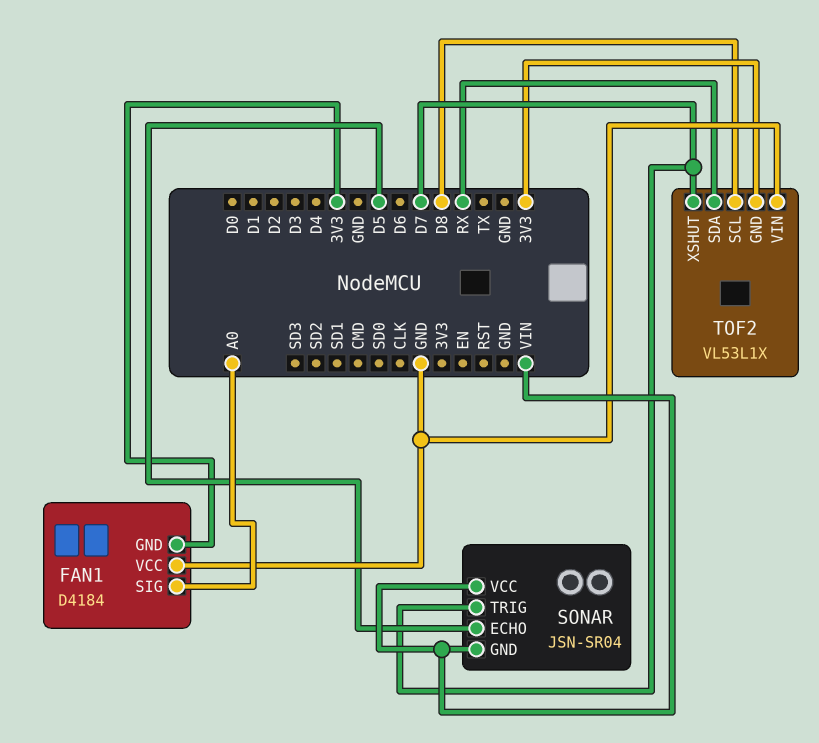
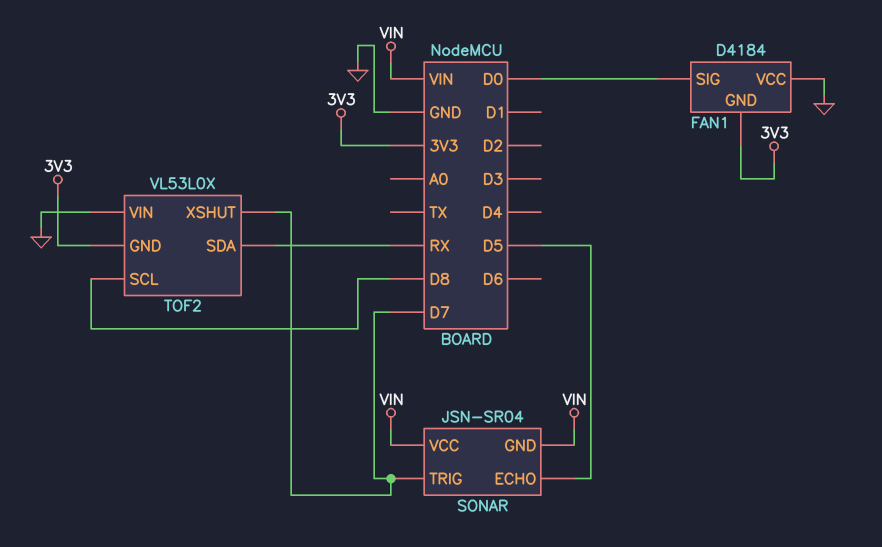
FAN1 pin SIG: A0 -> D0
TOF2: VL53L1X -> VL53L0X

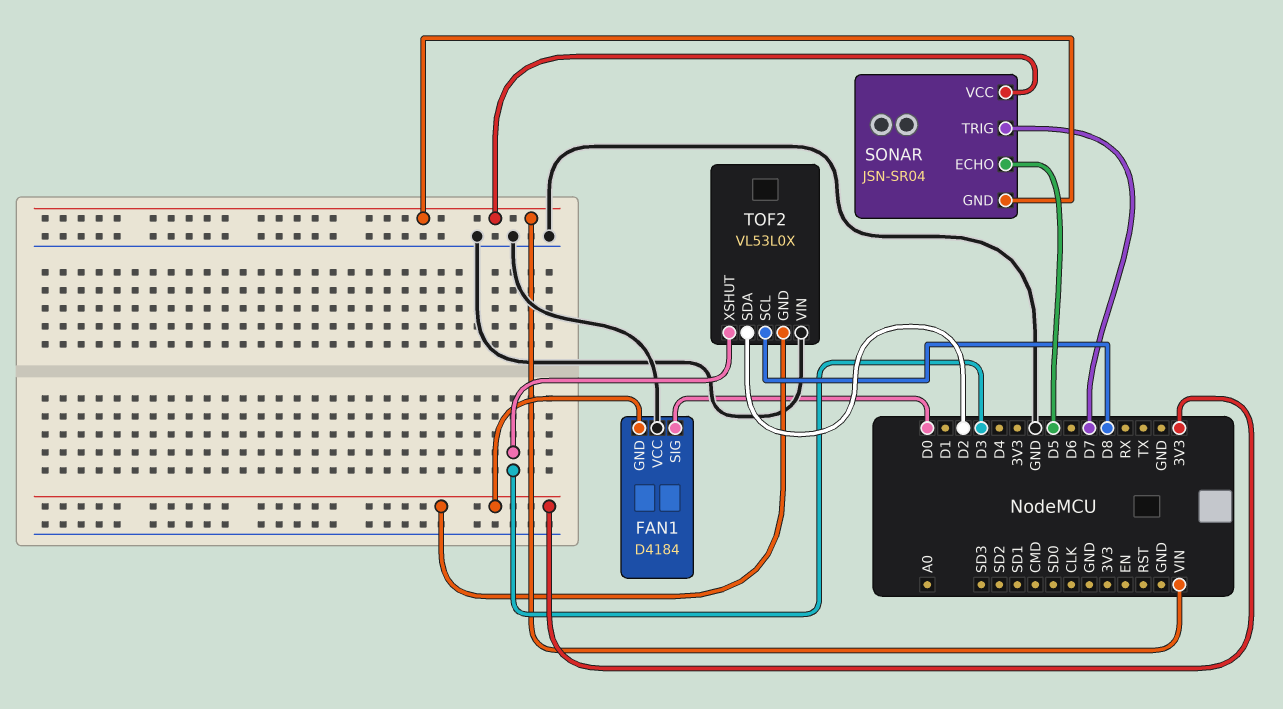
TOF2 pin SDA: RX -> D2
TOF2 pin XSHUT: D7 -> D3

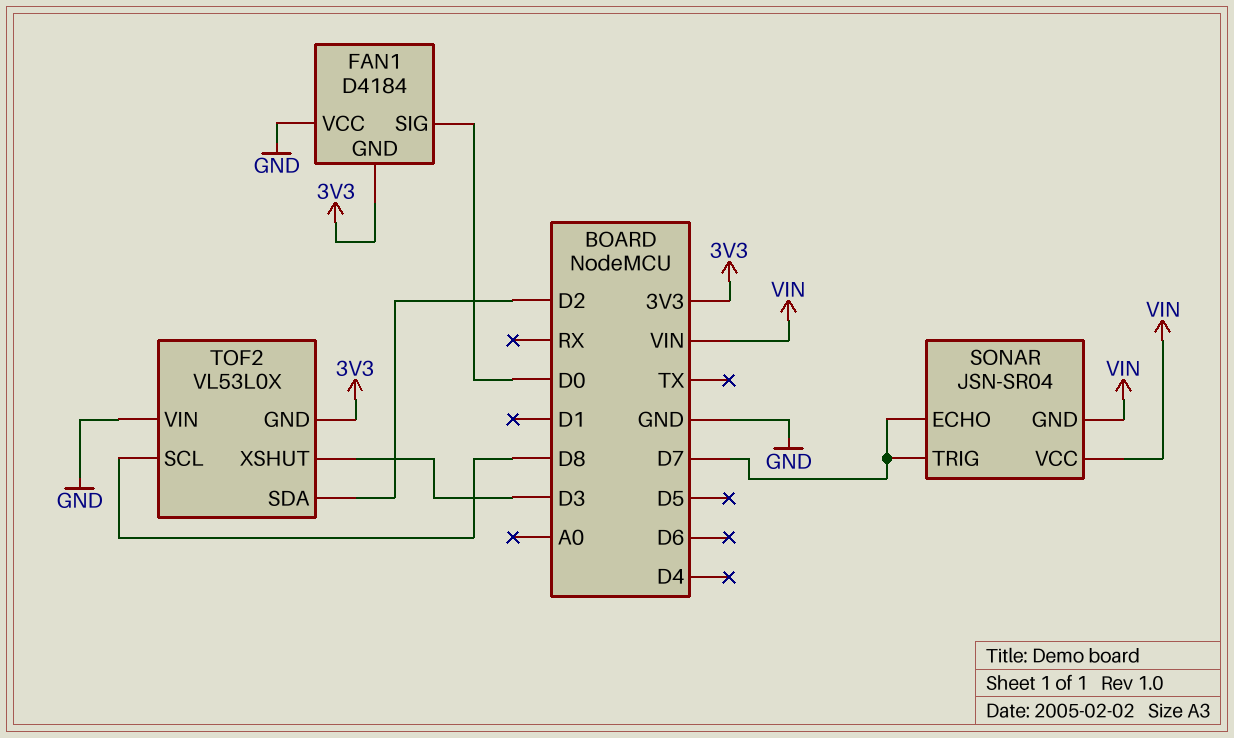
SONAR pin ECHO: D5 -> D7

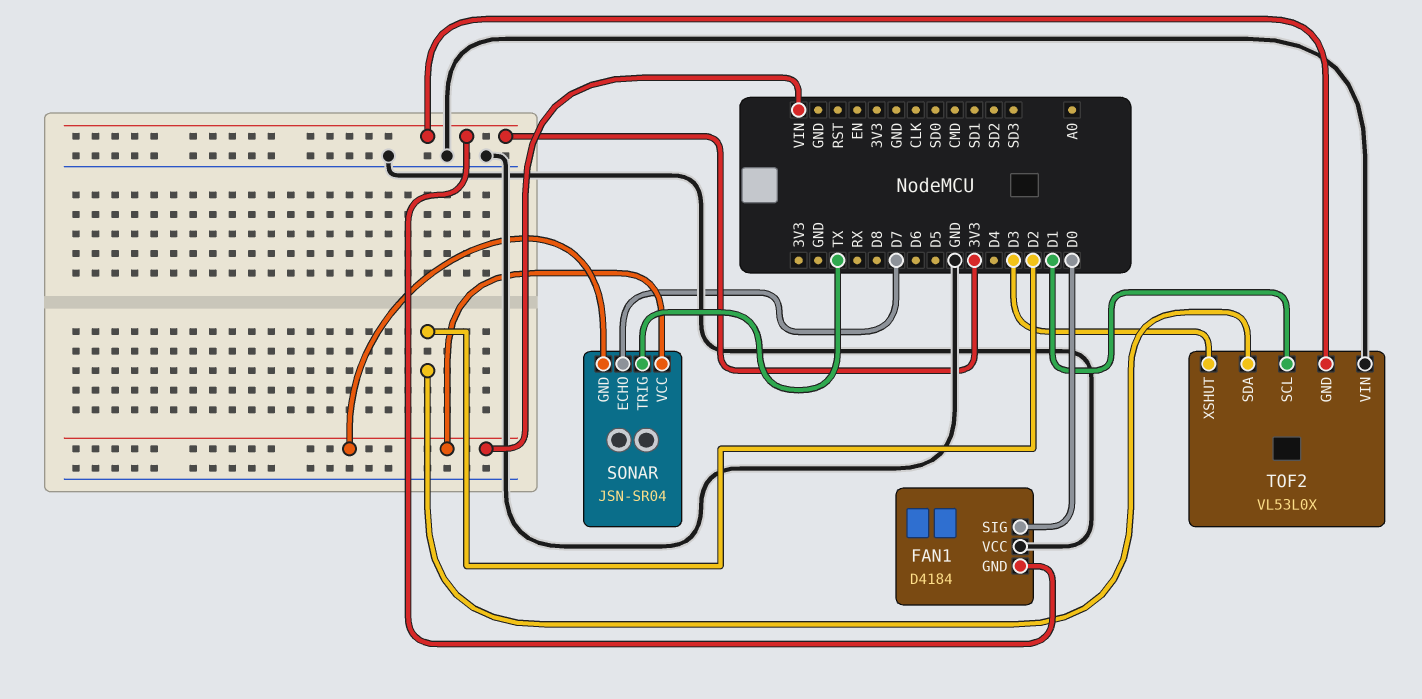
SONAR pin TRIG: D7 -> TX
TOF2 pin SCL: D8 -> D1

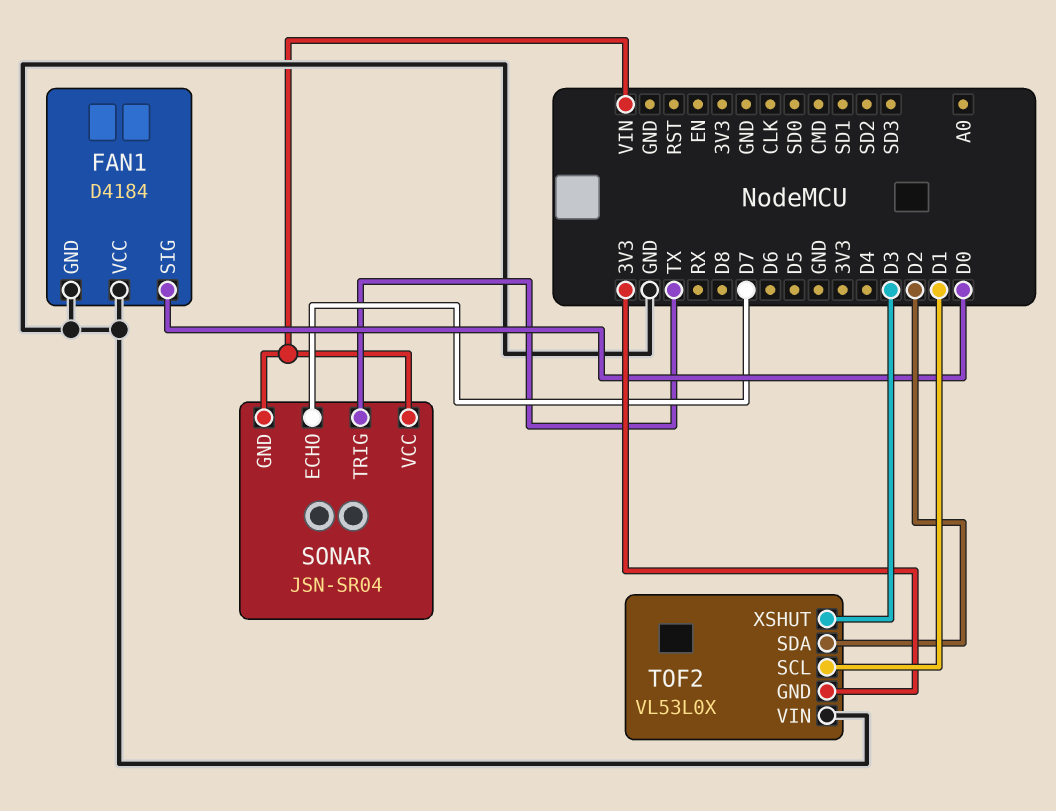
FAN1 pin GND: 3V3 -> GND

